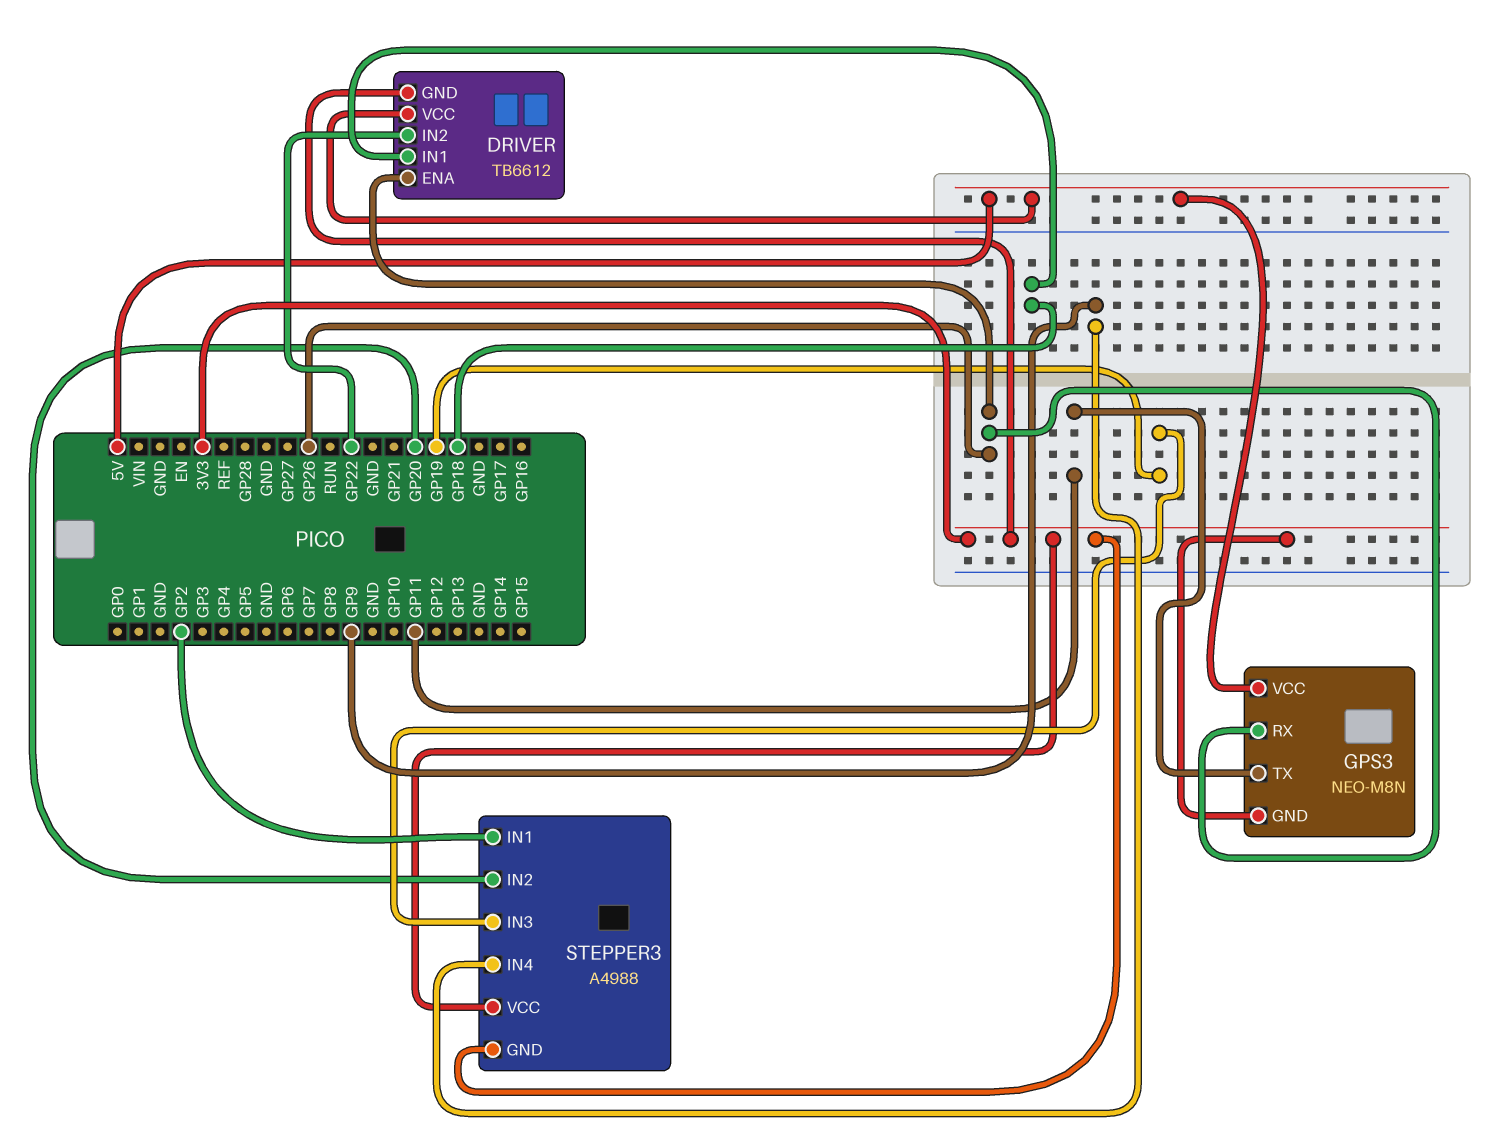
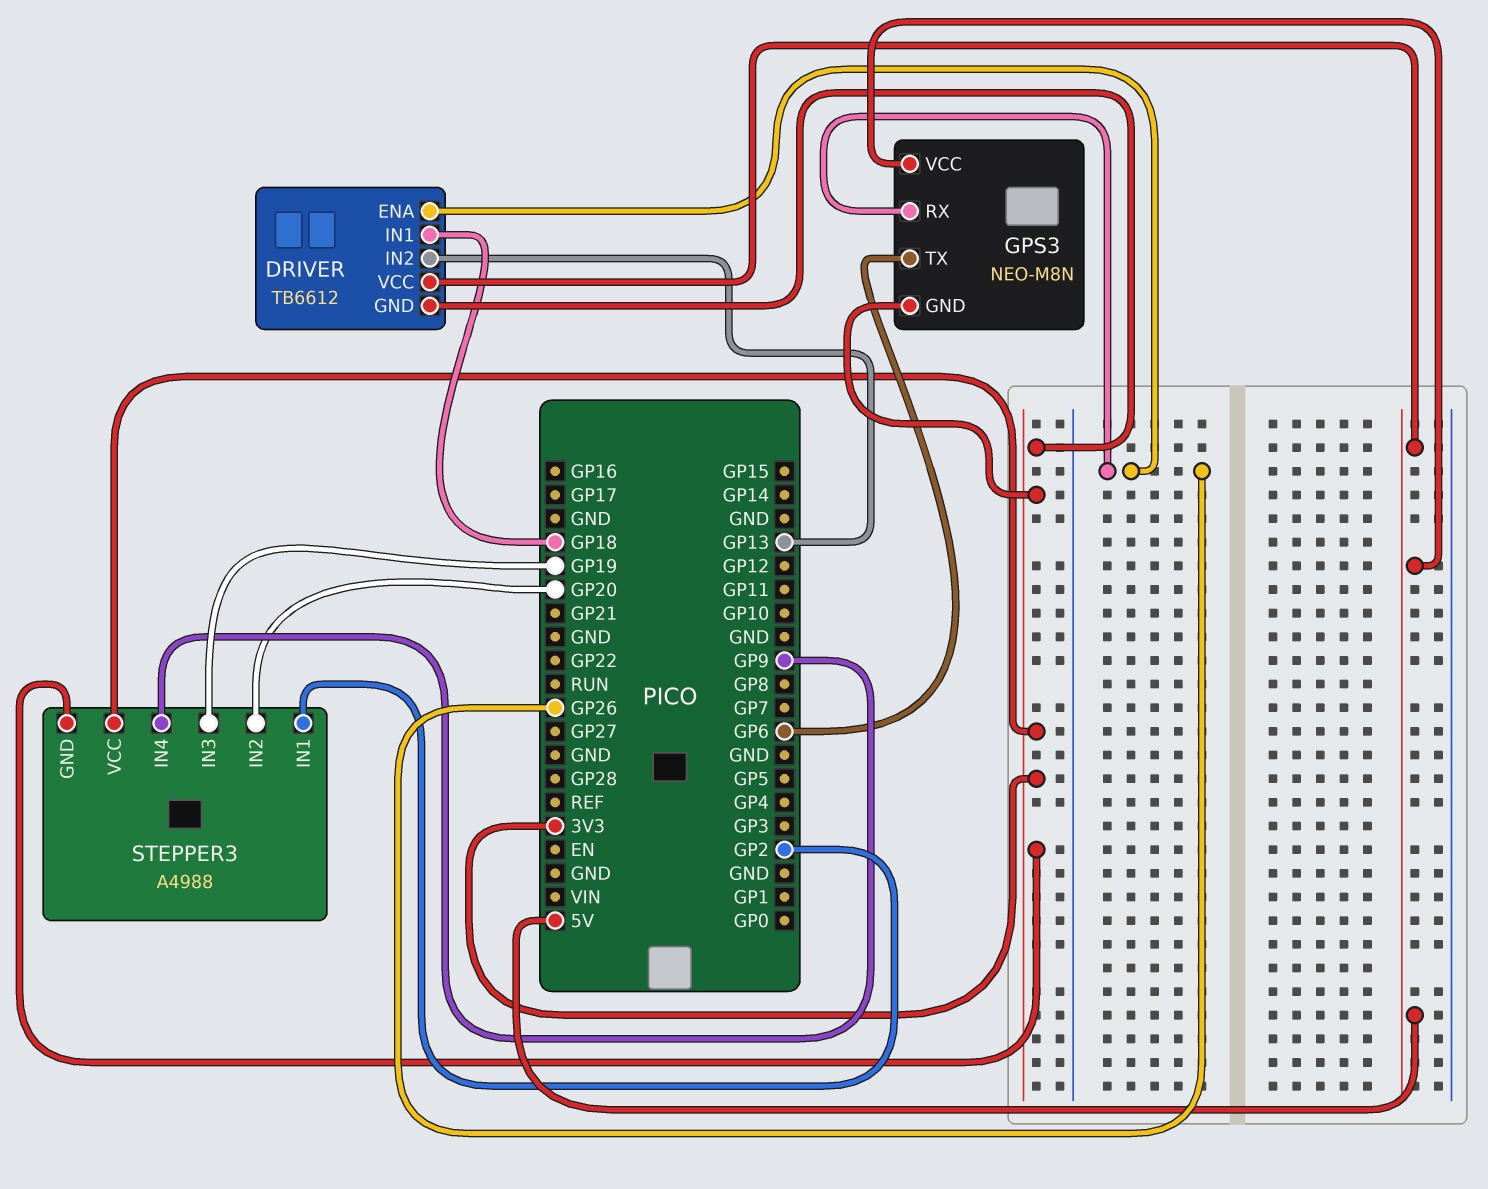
DRIVER pin IN2: GP22 -> GP13
GPS3 pin TX: GP11 -> GP6

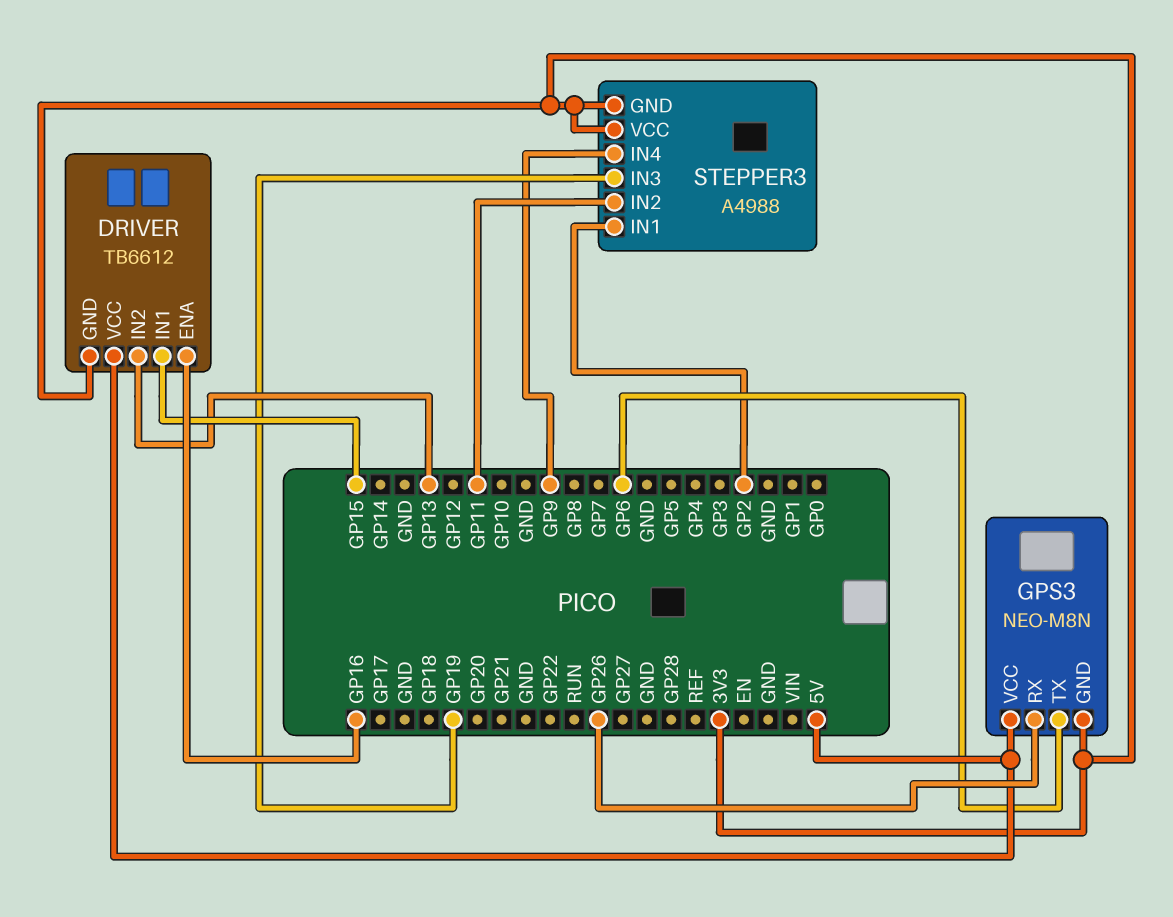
DRIVER pin ENA: GP26 -> GP16
DRIVER pin IN1: GP18 -> GP15
STEPPER3 pin IN2: GP20 -> GP11

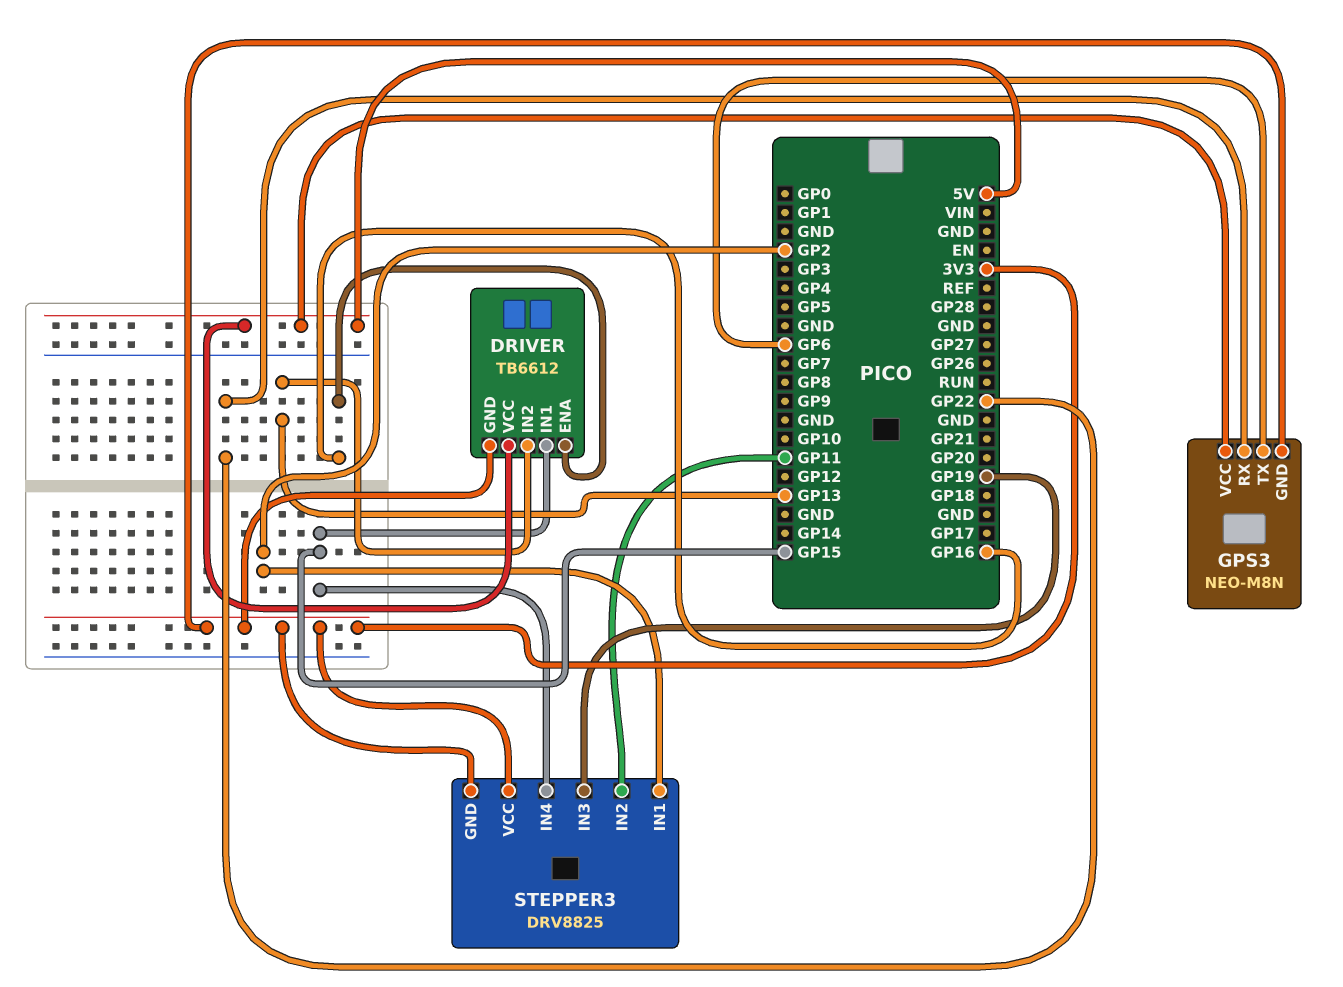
GPS3 pin RX: GP26 -> GP22
STEPPER3: A4988 -> DRV8825
STEPPER3 pin IN4: GP9 -> GP15

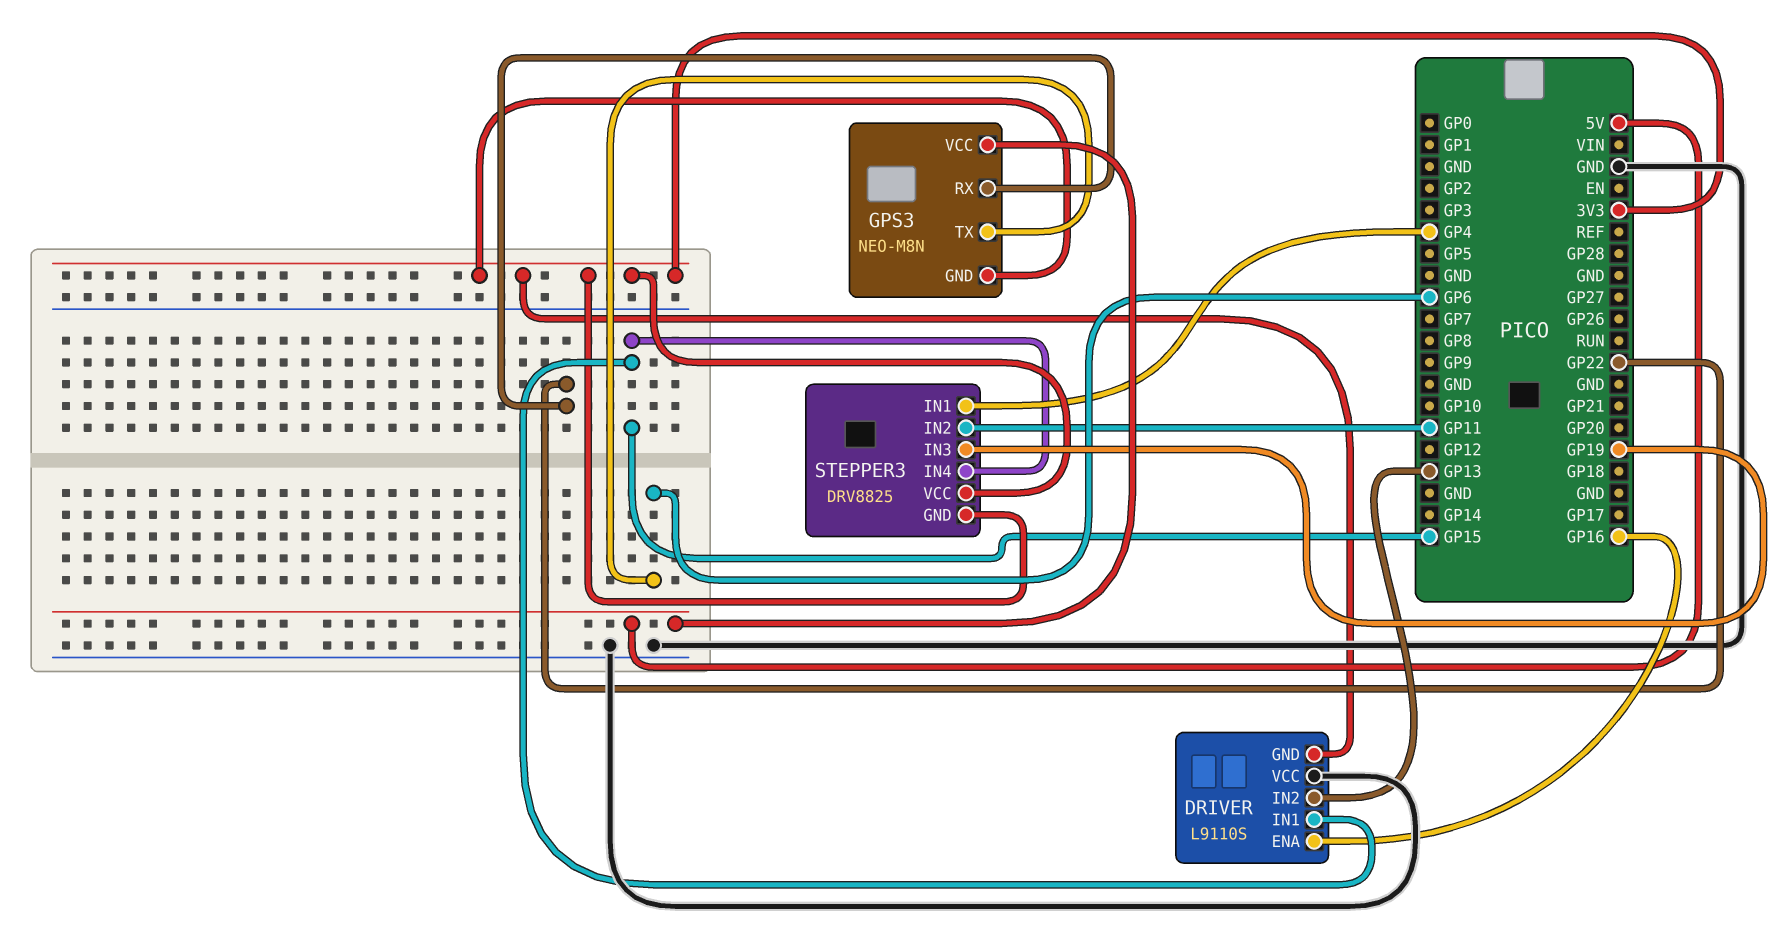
DRIVER: TB6612 -> L9110S
DRIVER pin VCC: 5V -> GND
STEPPER3 pin IN1: GP2 -> GP4

